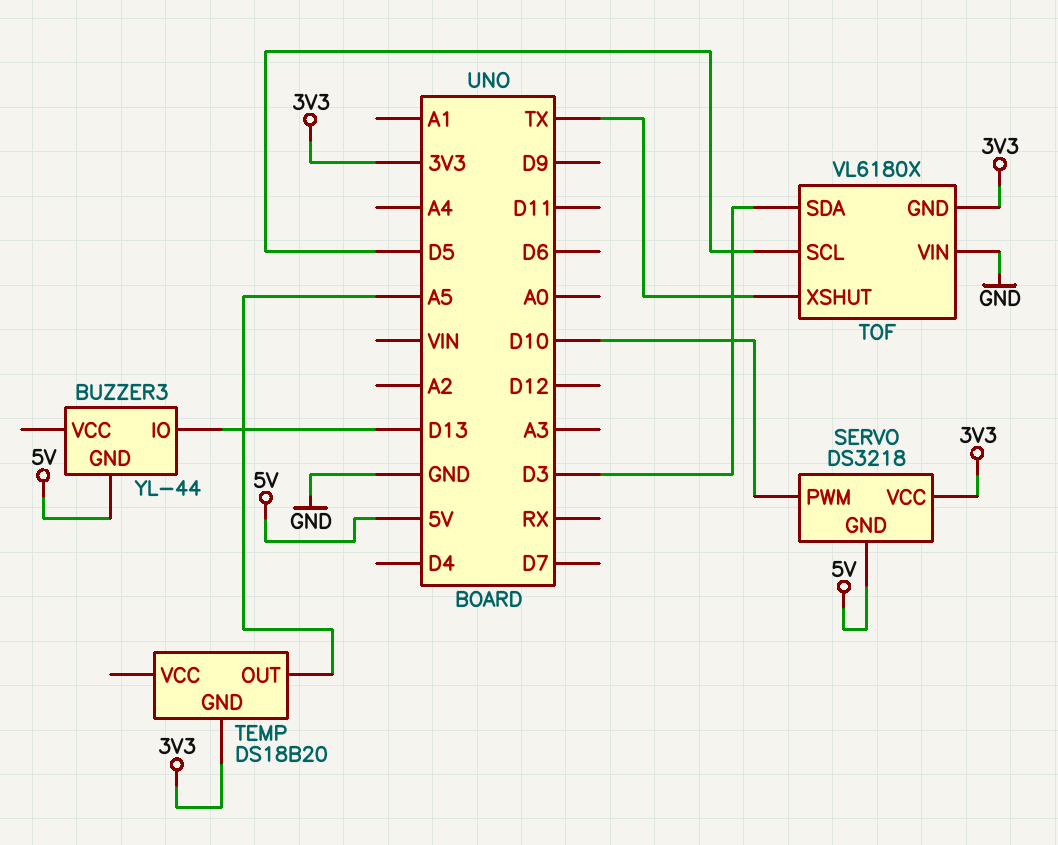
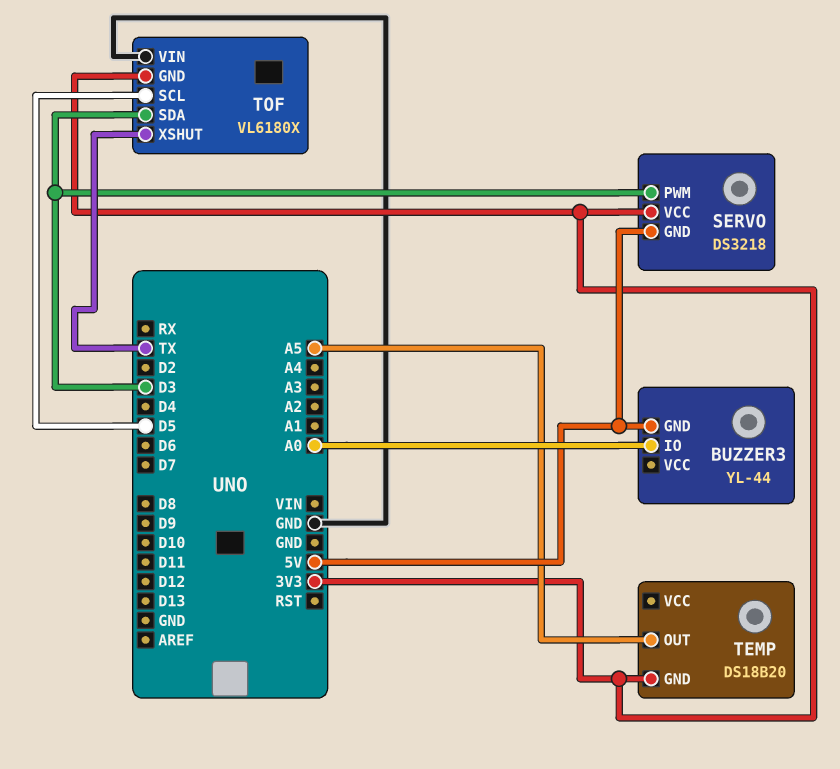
BUZZER3 pin IO: D13 -> A0
SERVO pin PWM: D10 -> D3

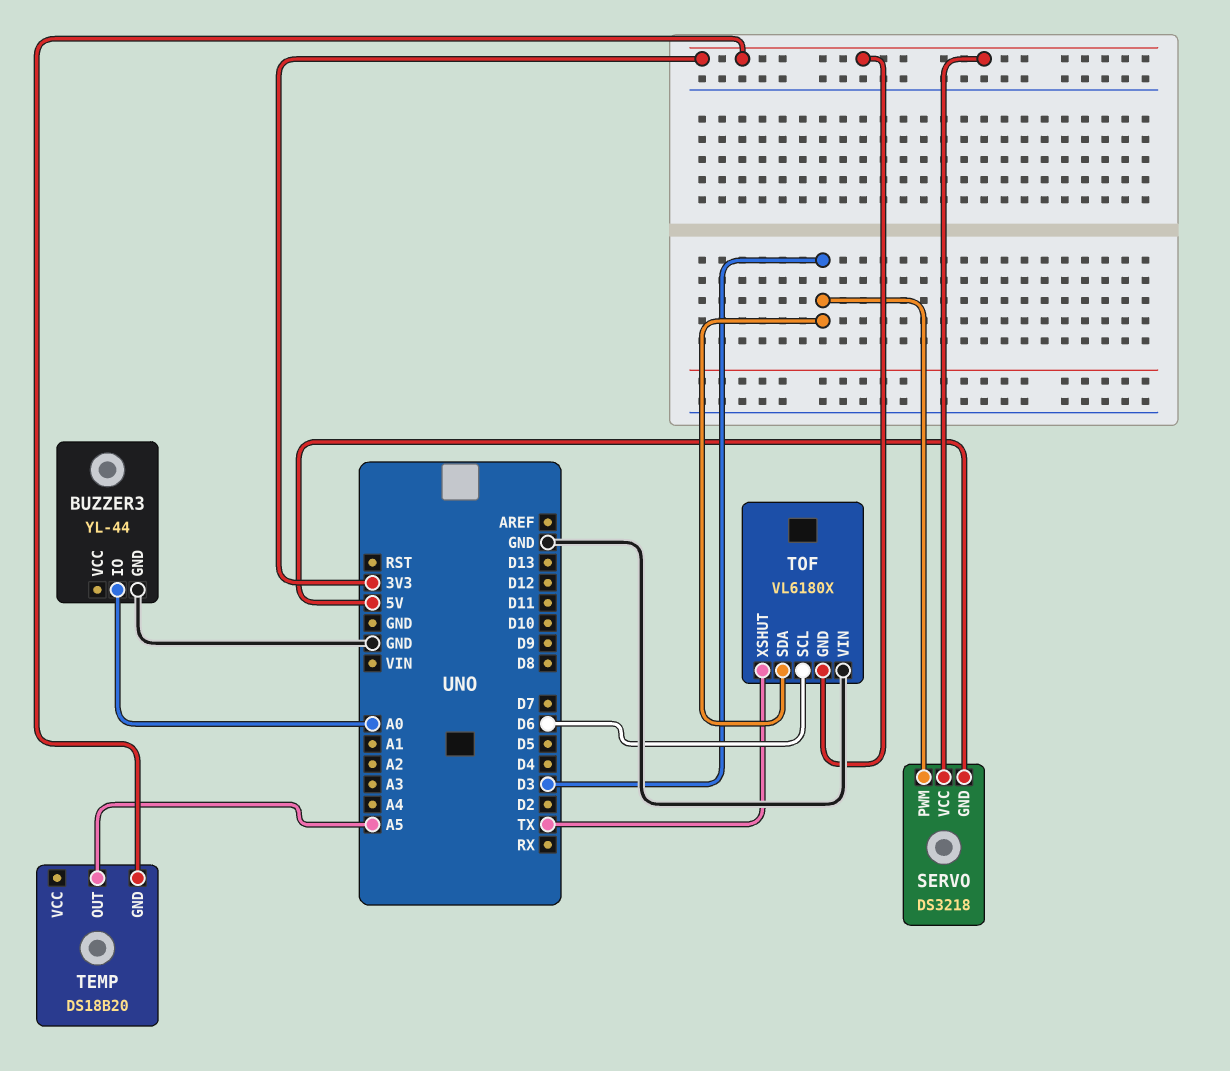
BUZZER3 pin GND: 5V -> GND
TOF pin SCL: D5 -> D6

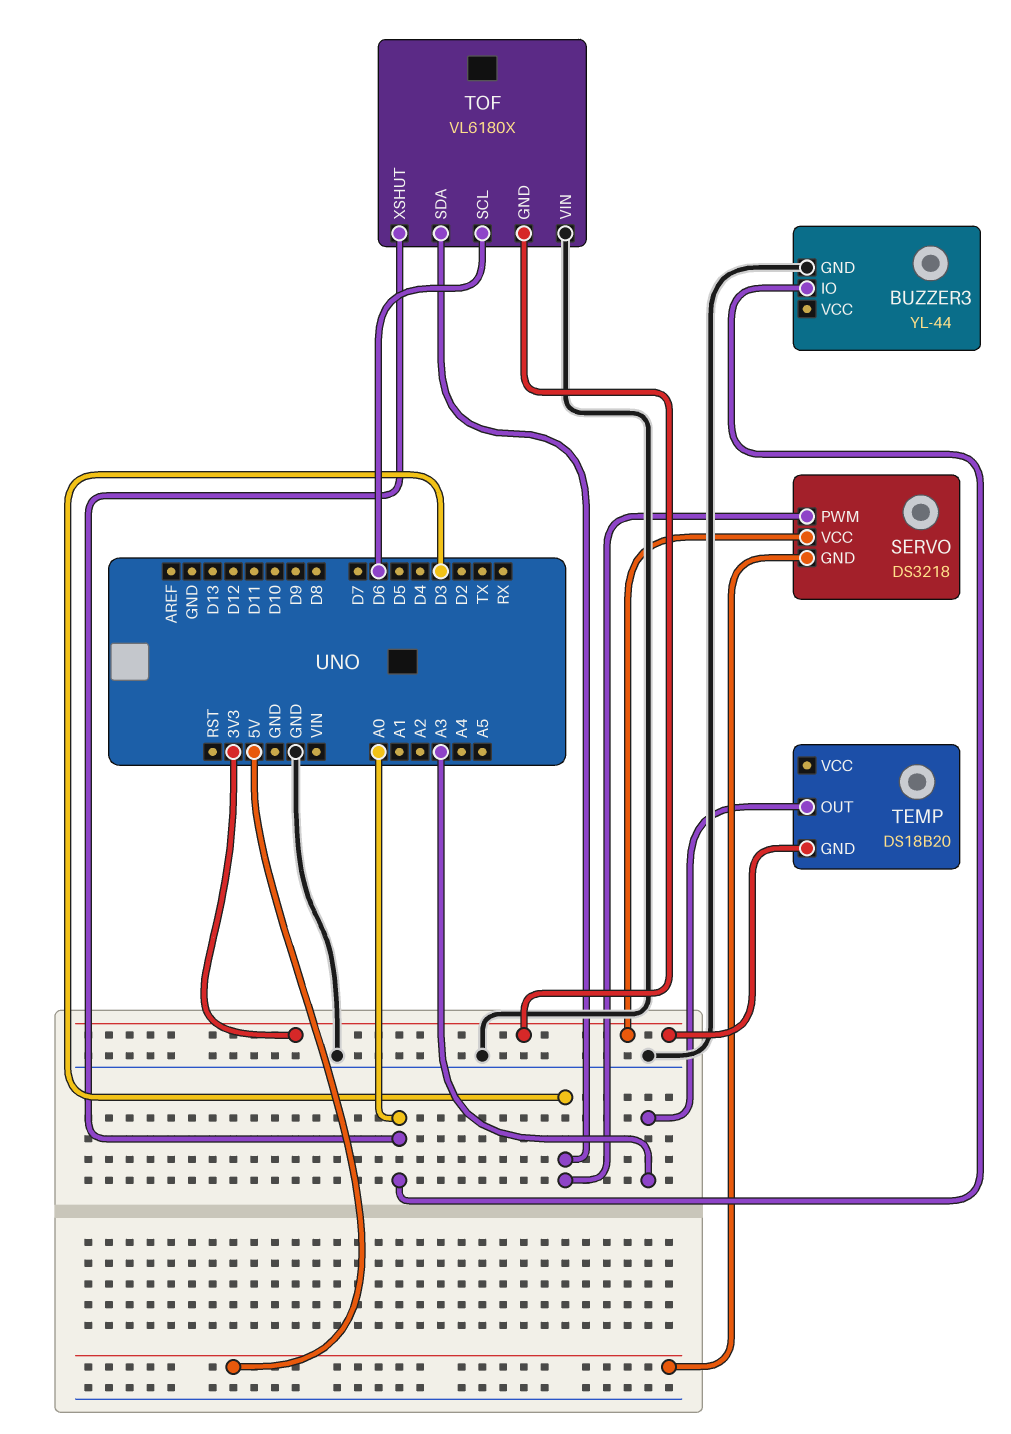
TEMP pin OUT: A5 -> A3
TOF pin XSHUT: TX -> A0

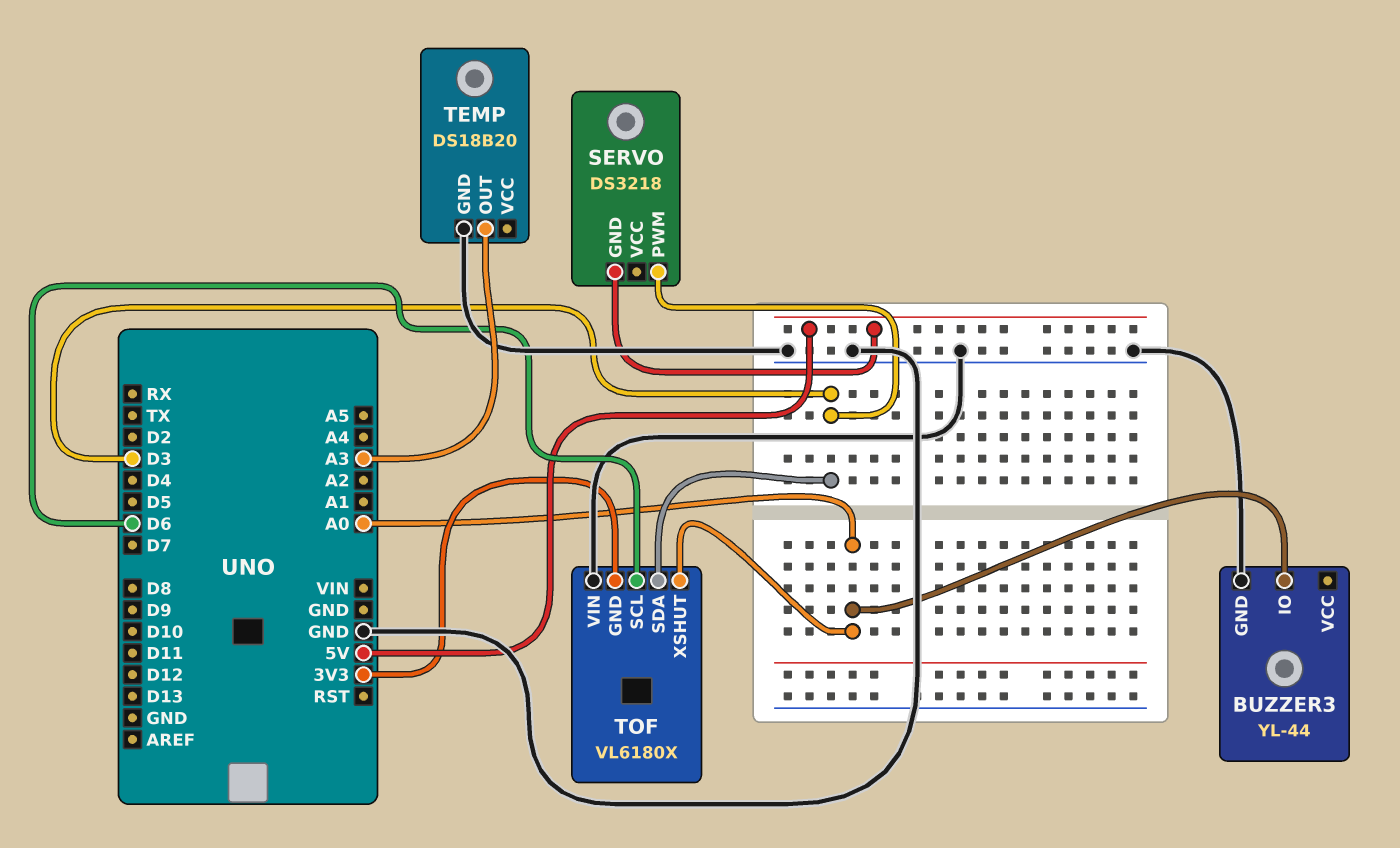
SERVO pin VCC: 3V3 -> none
TEMP pin GND: 3V3 -> GND

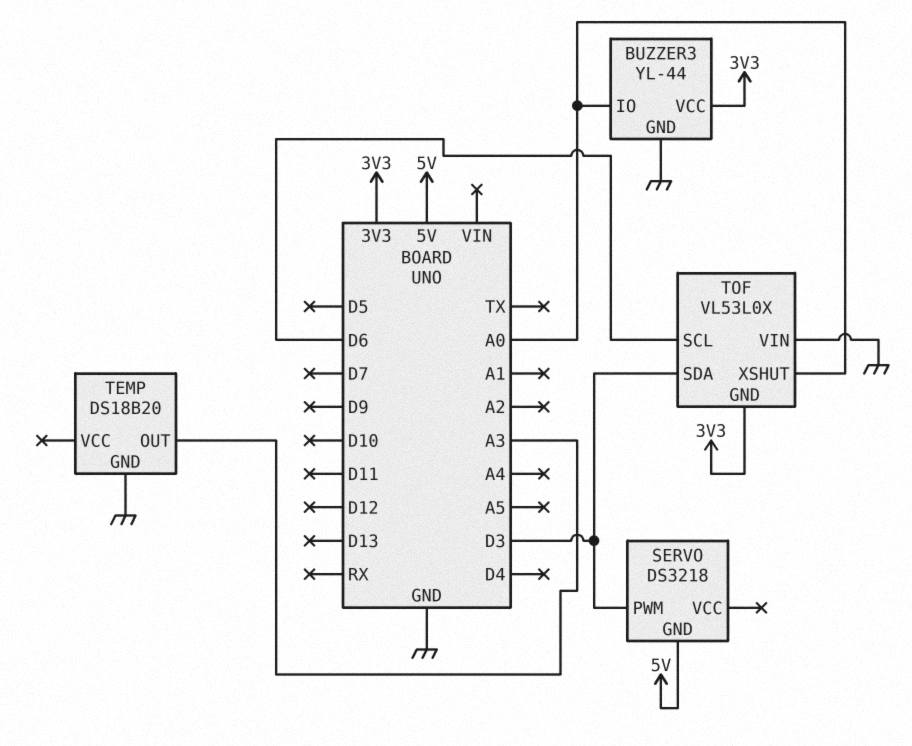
BUZZER3 pin VCC: none -> 3V3
TOF: VL6180X -> VL53L0X

